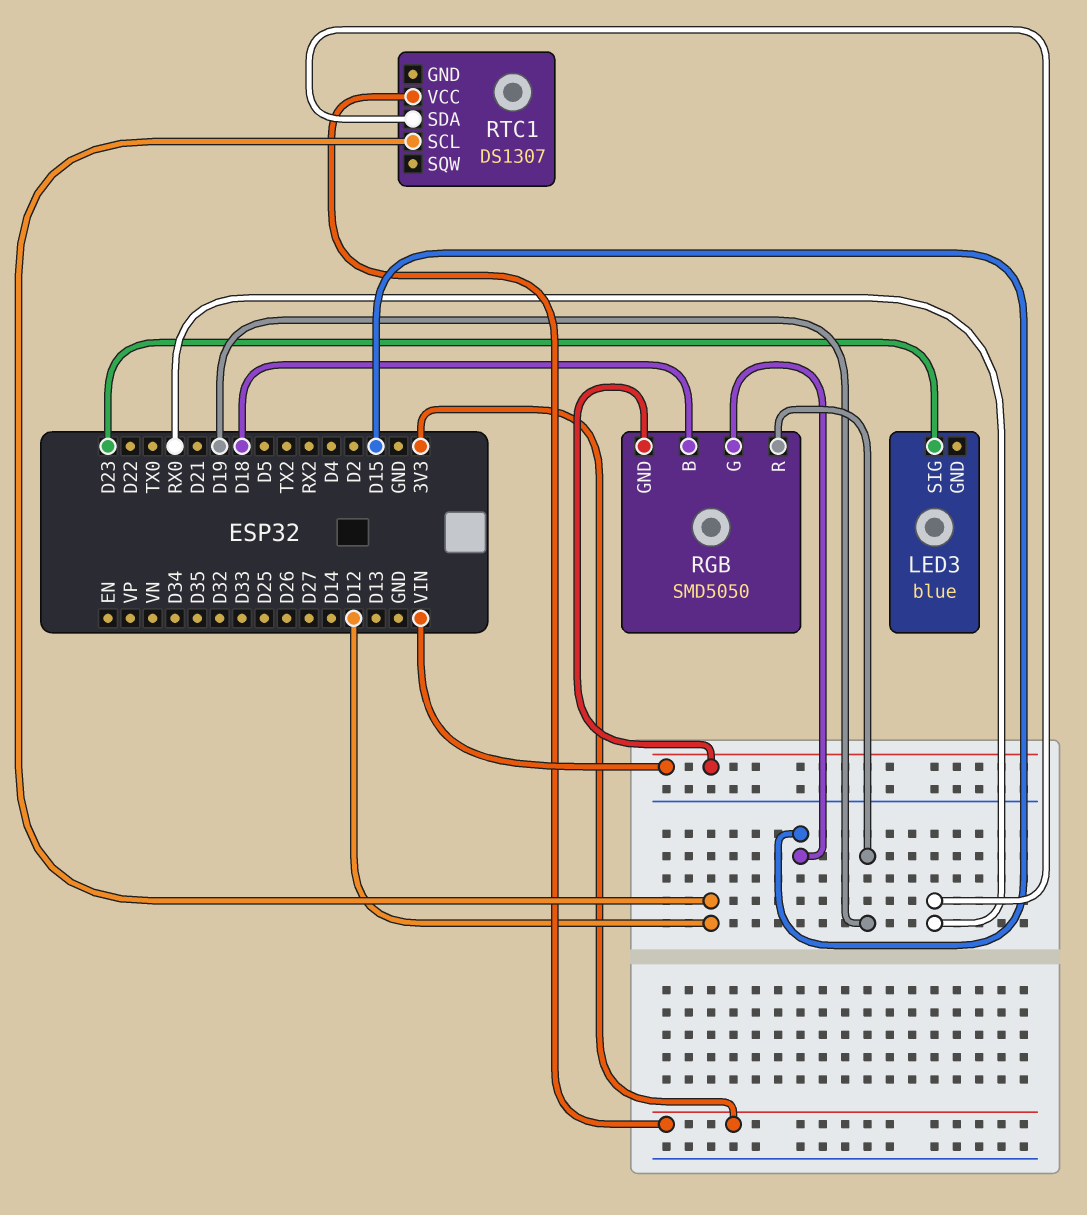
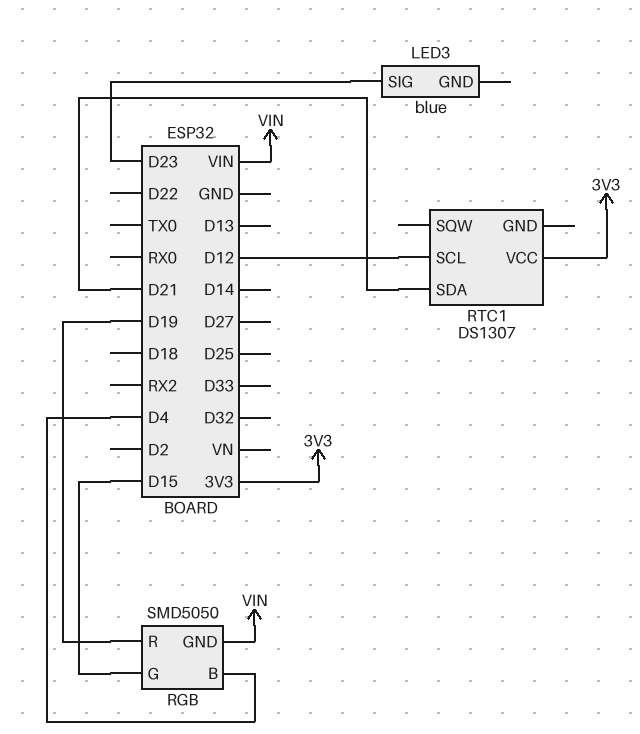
RGB pin B: D18 -> D4
RTC1 pin SDA: RX0 -> D21

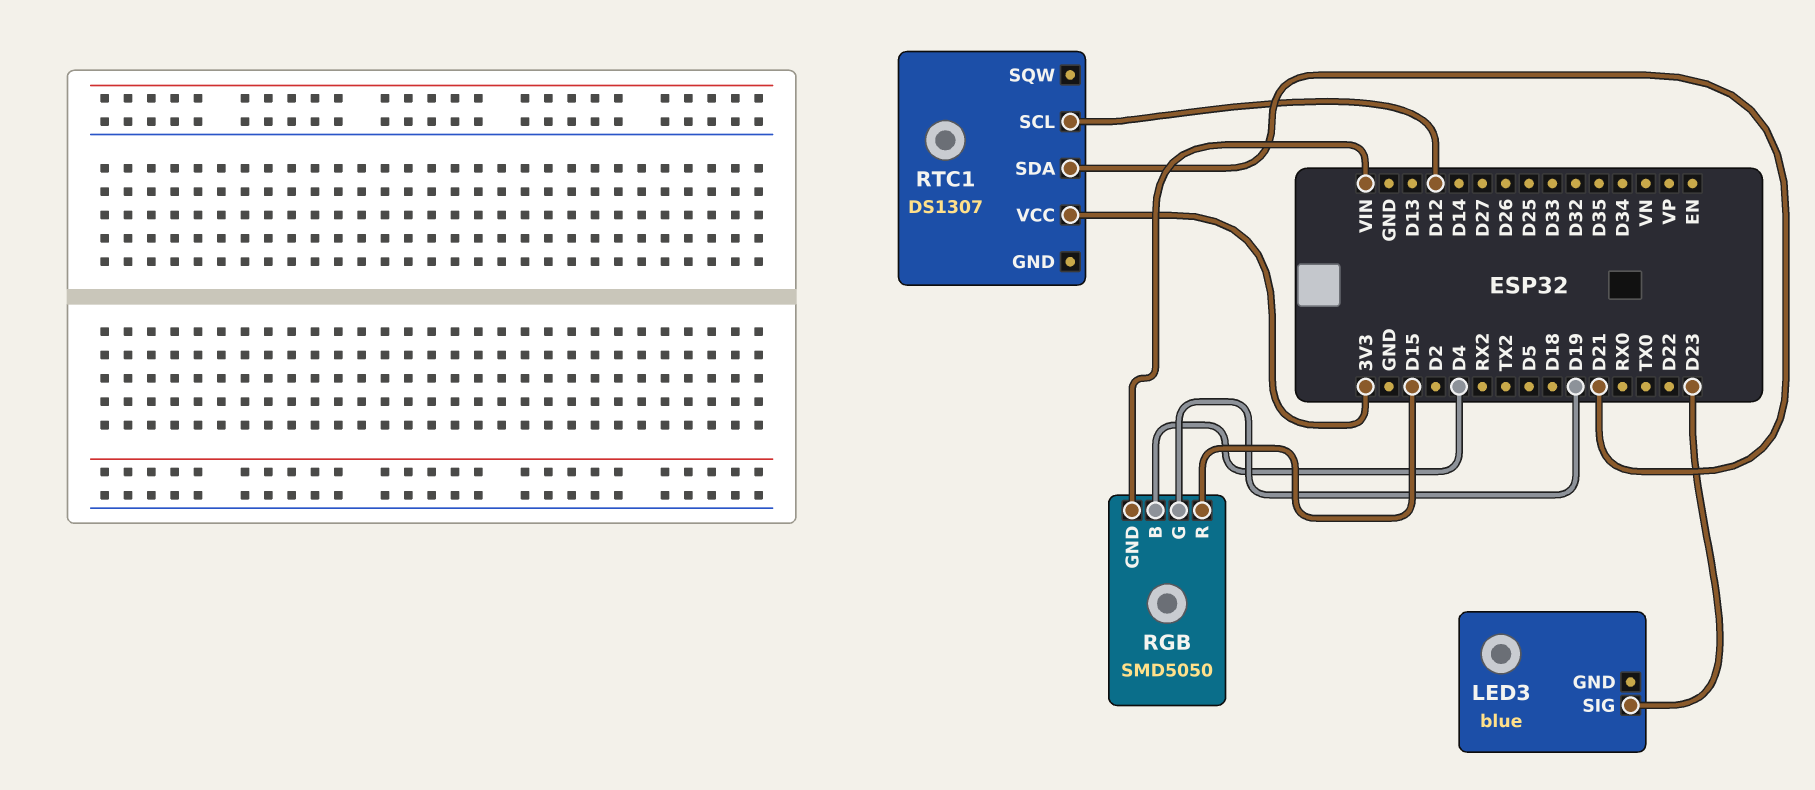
RGB pin G: D15 -> D19
RGB pin R: D19 -> D15

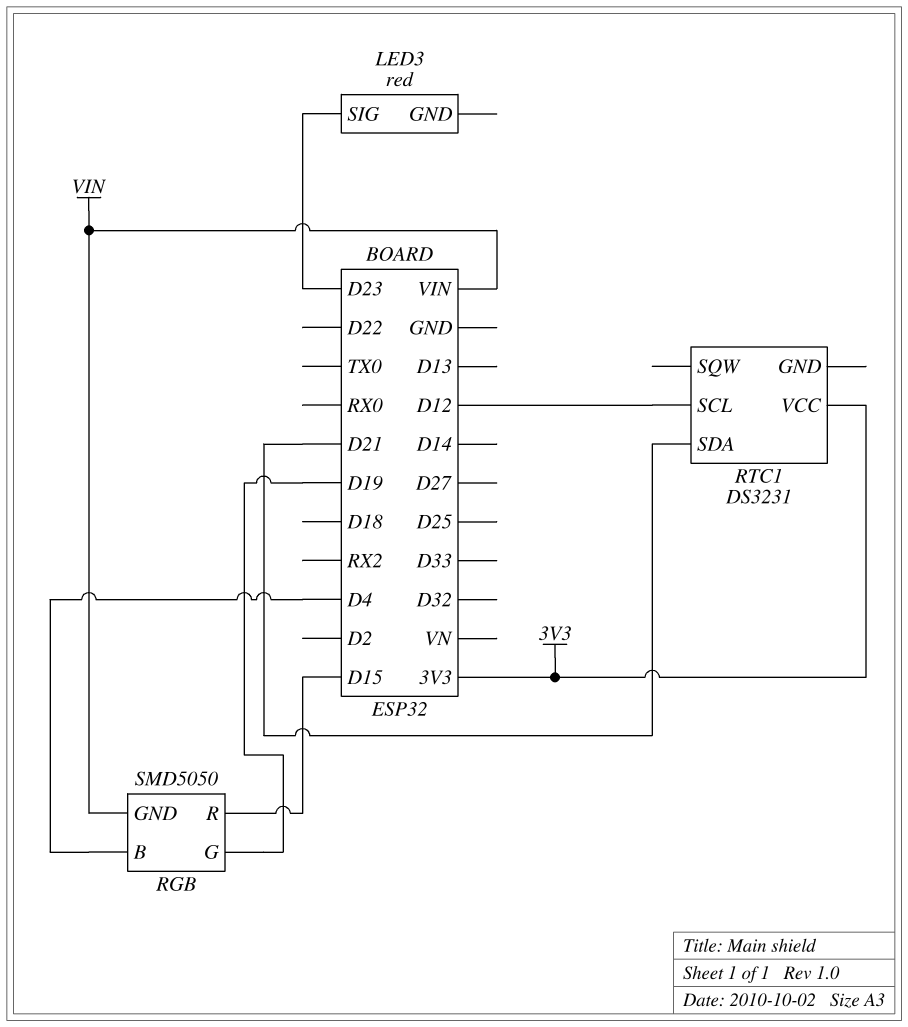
LED3: blue -> red
RTC1: DS1307 -> DS3231

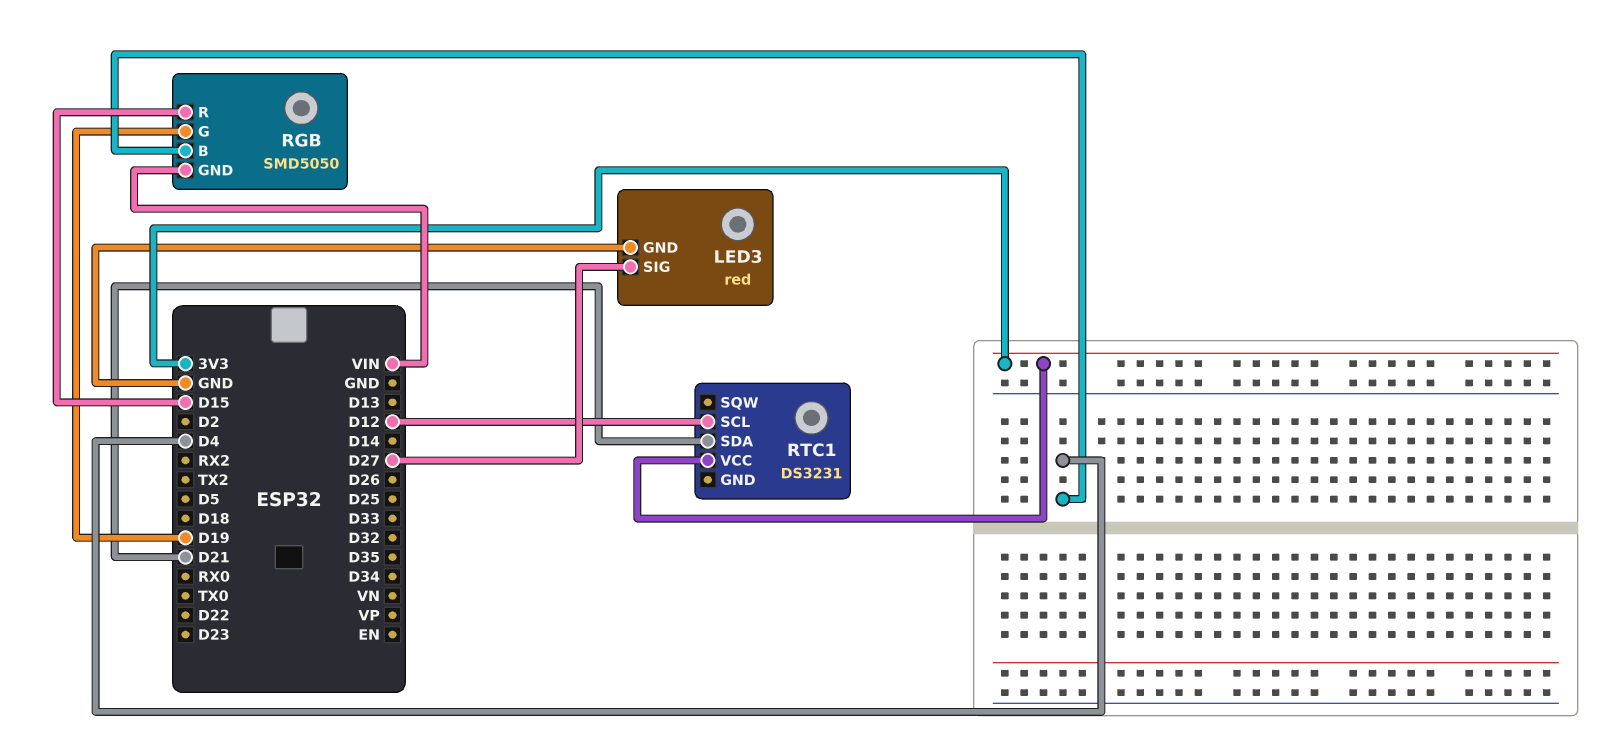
LED3 pin GND: none -> GND
LED3 pin SIG: D23 -> D27

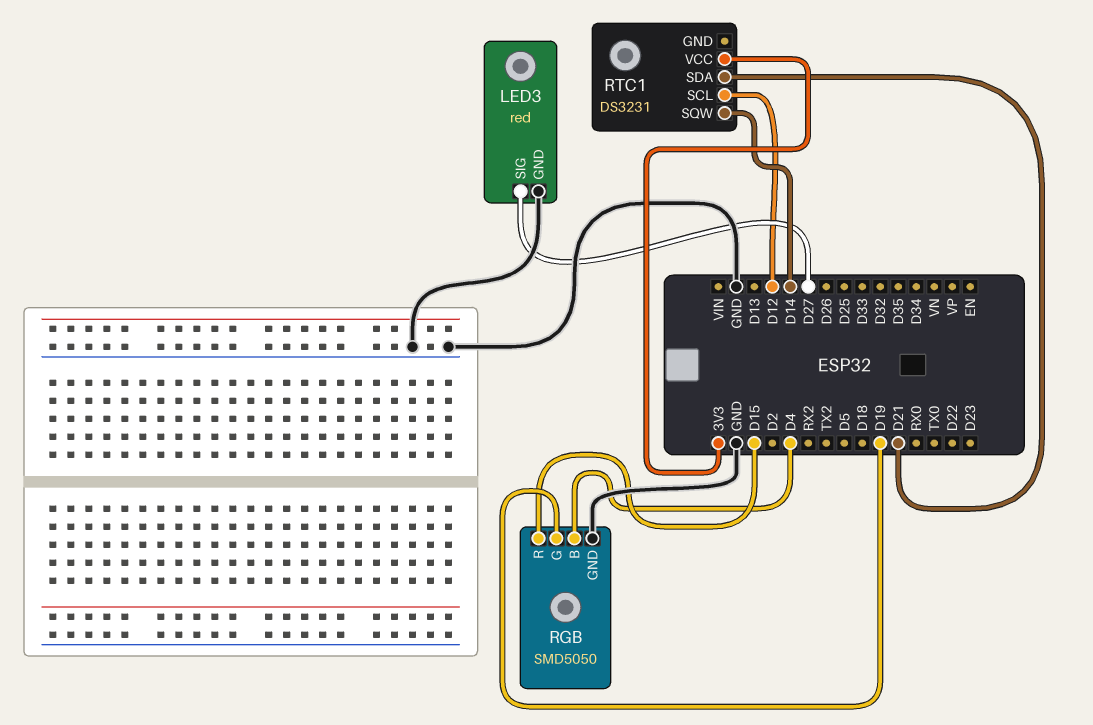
RGB pin GND: VIN -> GND
RTC1 pin SQW: none -> D14

